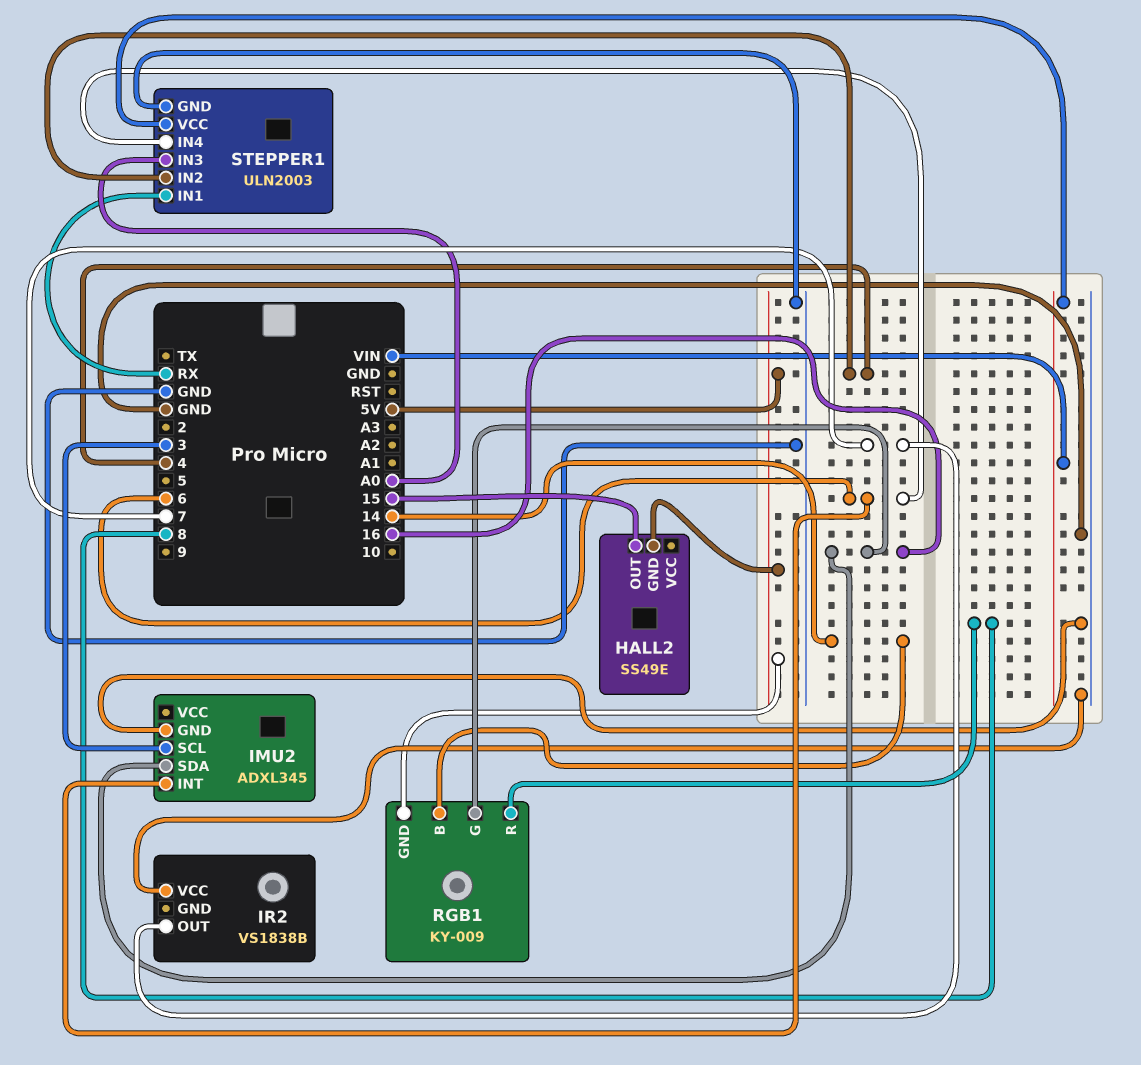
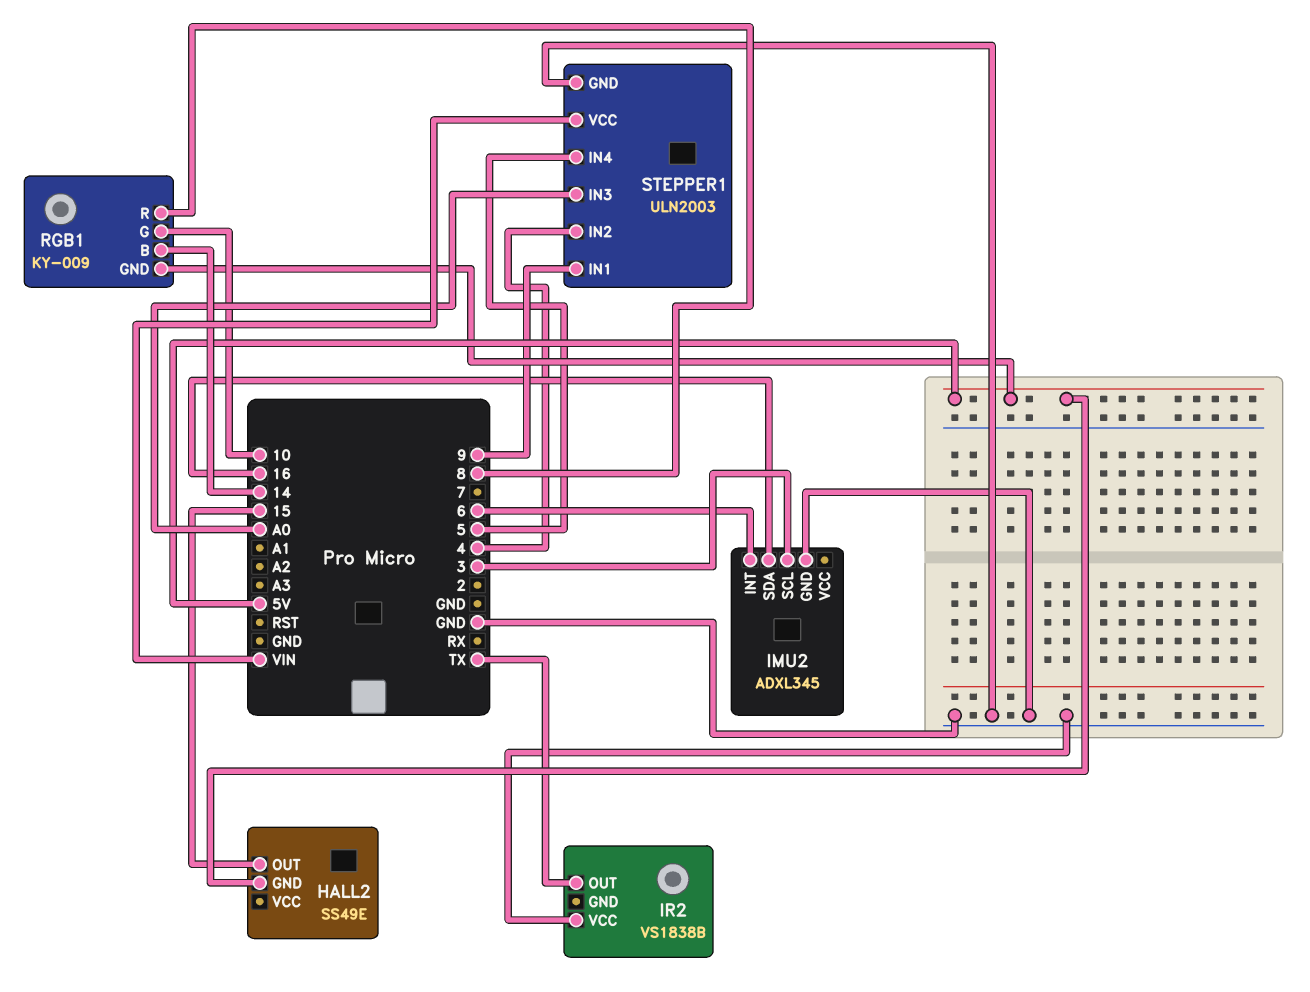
IR2 pin OUT: 7 -> TX
RGB1 pin G: 16 -> 10
STEPPER1 pin IN1: RX -> 9
STEPPER1 pin IN4: 6 -> 5

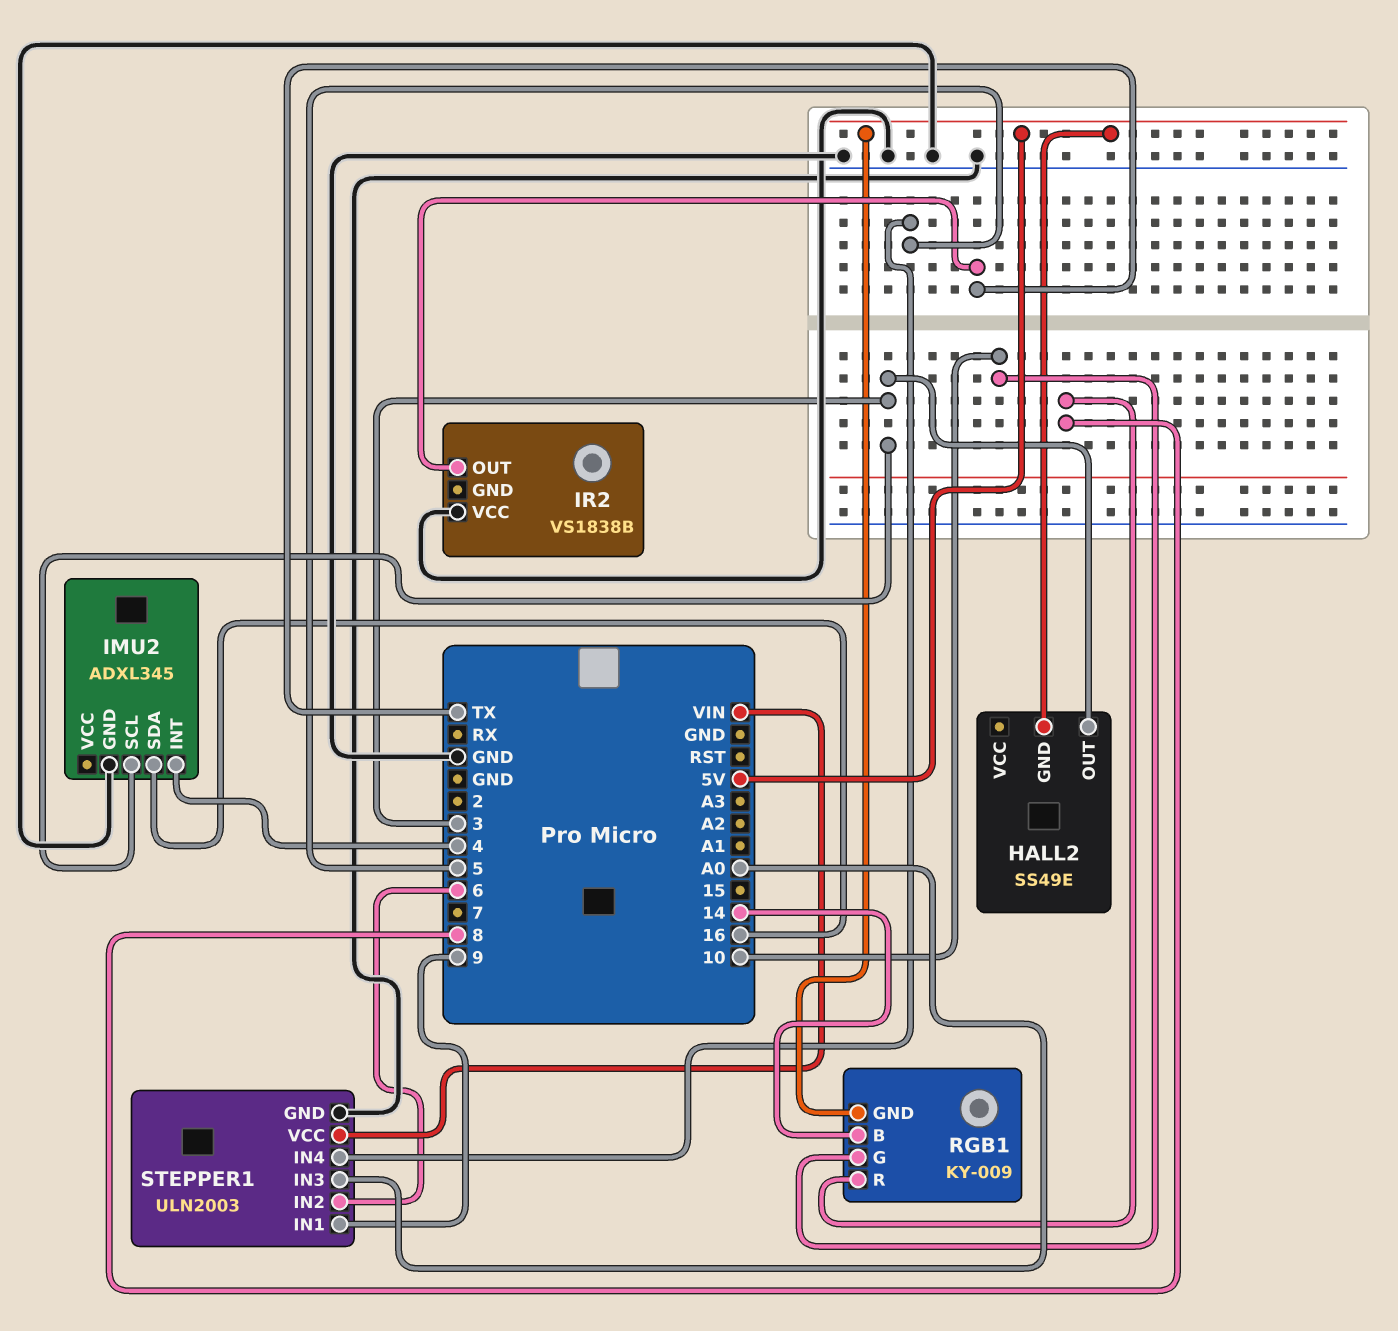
HALL2 pin OUT: 15 -> 3
IMU2 pin INT: 6 -> 4
STEPPER1 pin IN2: 4 -> 6

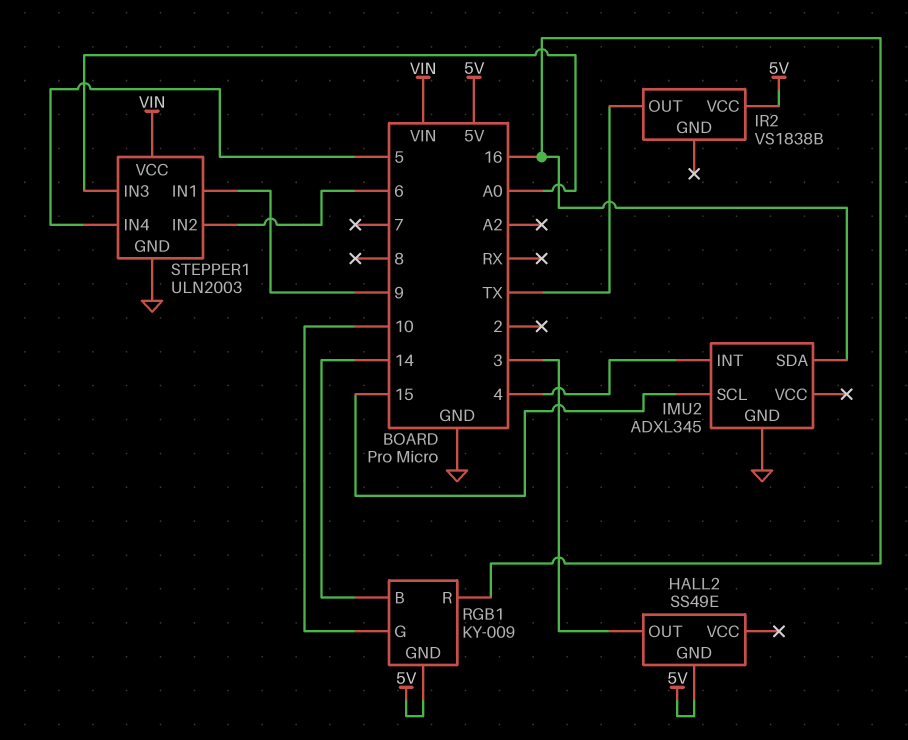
IMU2 pin SCL: 3 -> 15
IR2 pin VCC: GND -> 5V
RGB1 pin R: 8 -> 16

